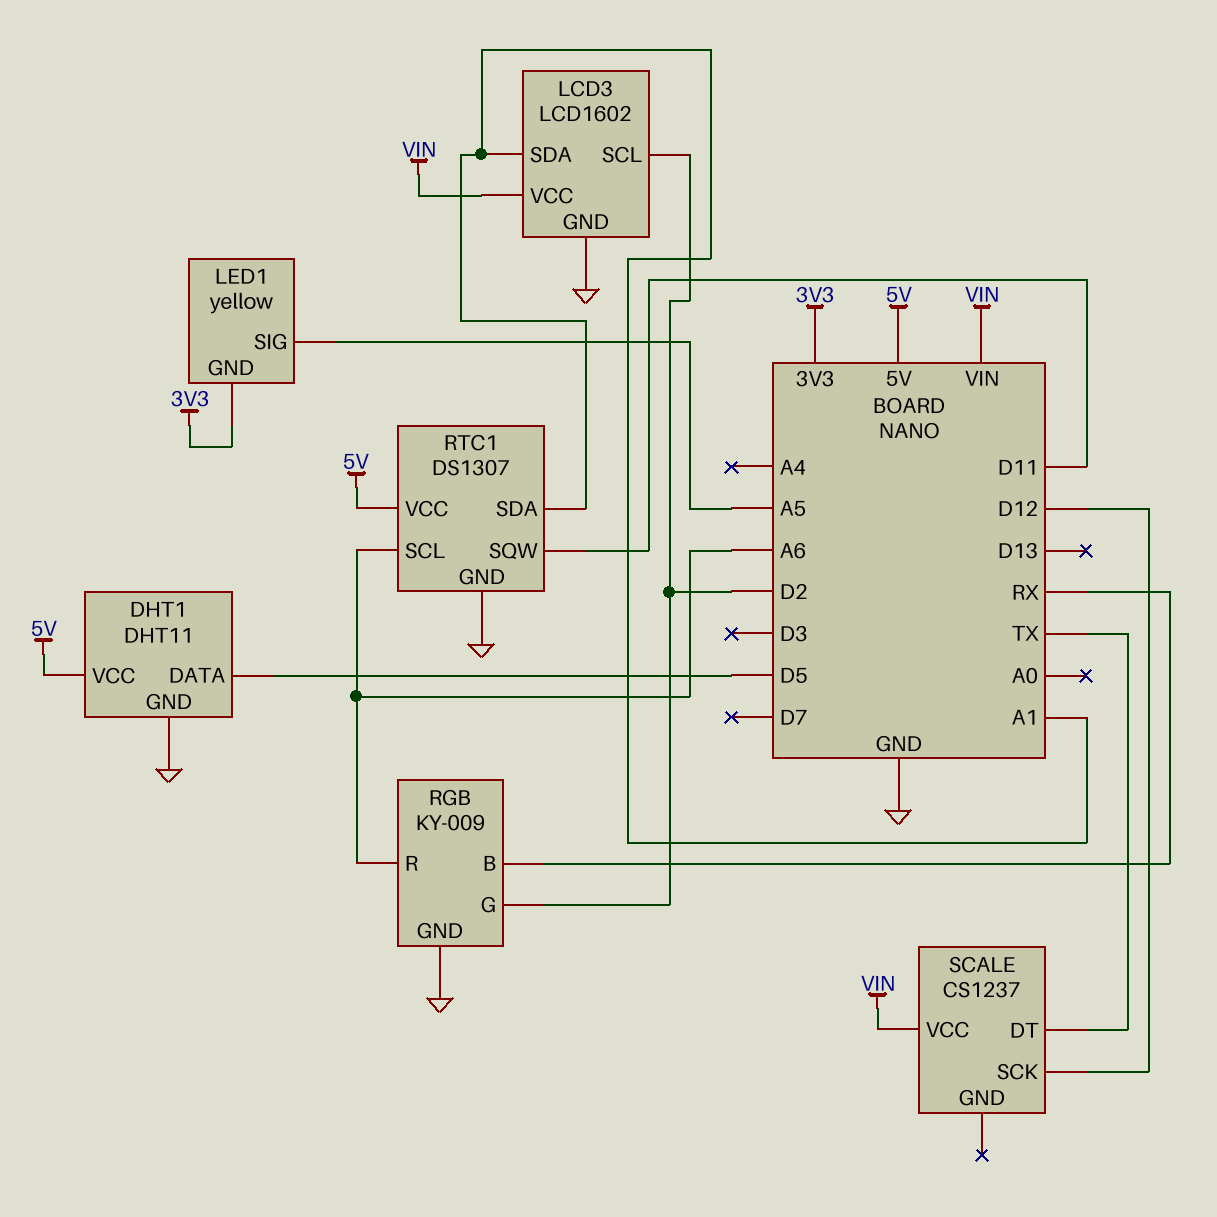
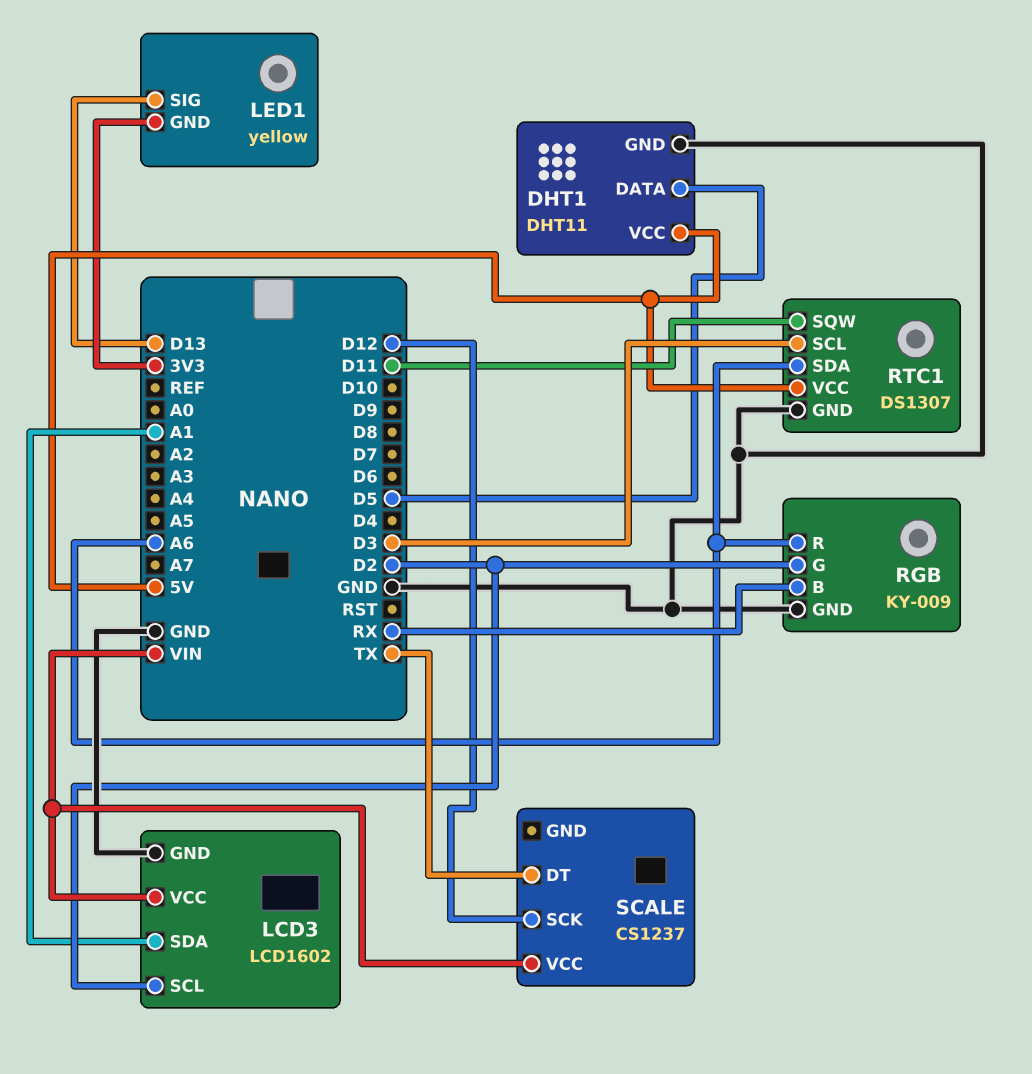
LED1 pin SIG: A5 -> D13
RTC1 pin SCL: A6 -> D3
RTC1 pin SDA: A1 -> A6

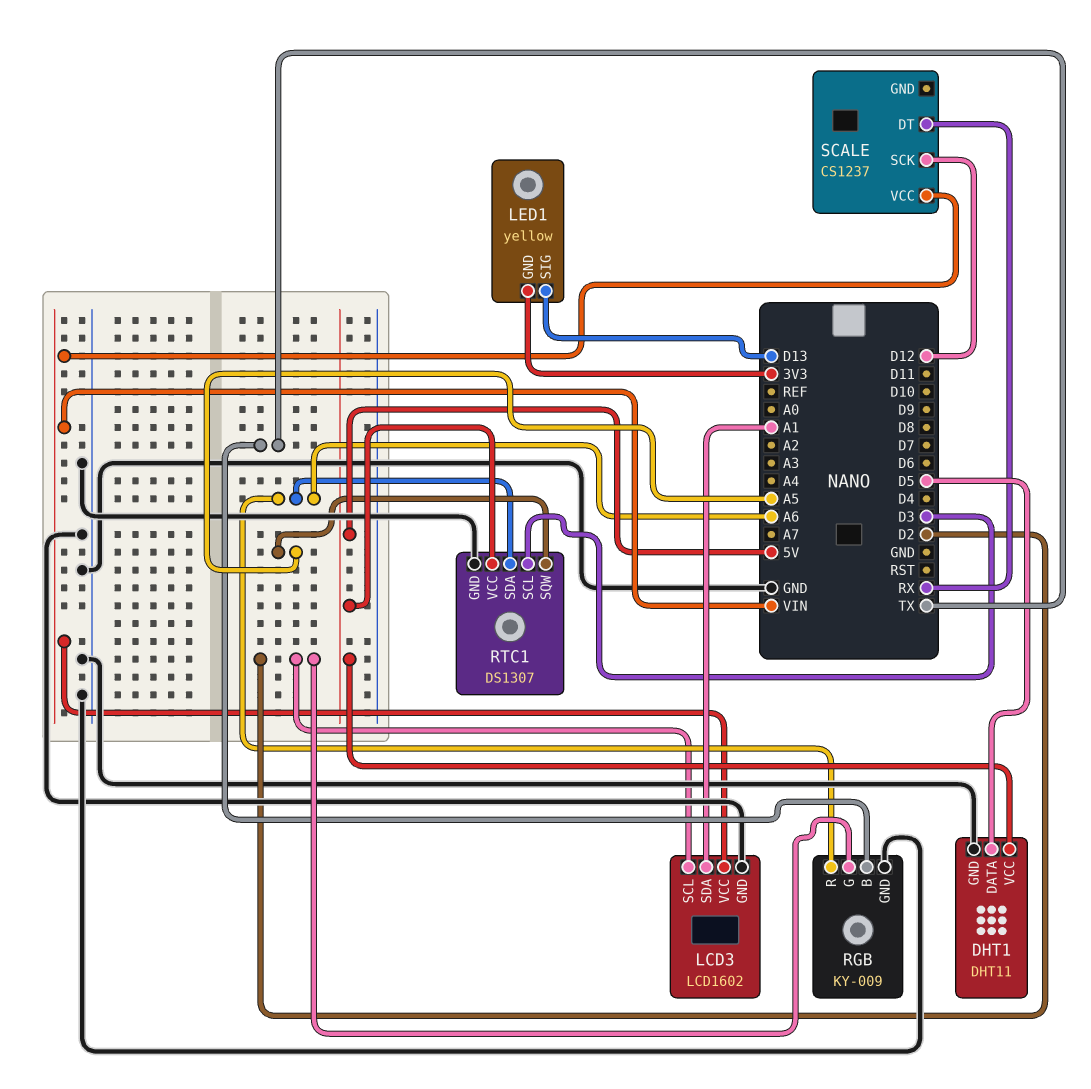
RGB pin B: RX -> TX
RTC1 pin SQW: D11 -> A5
SCALE pin DT: TX -> RX

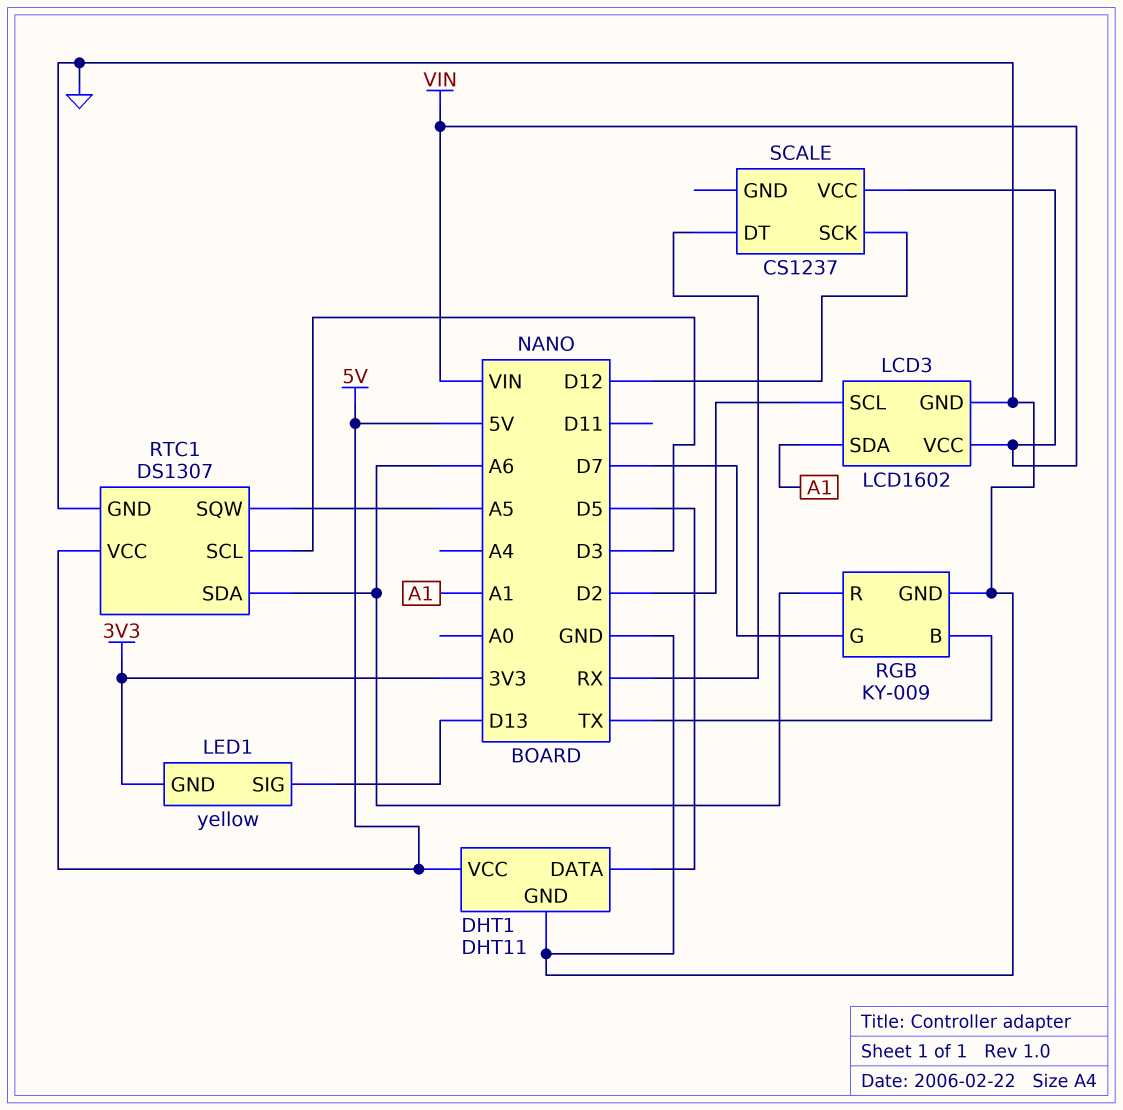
RGB pin G: D2 -> D7

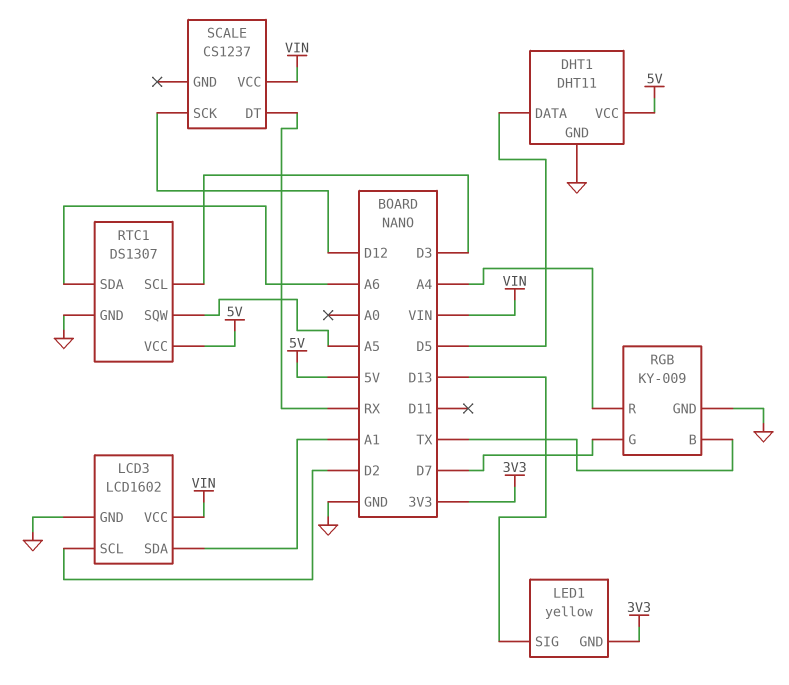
RGB pin R: A6 -> A4

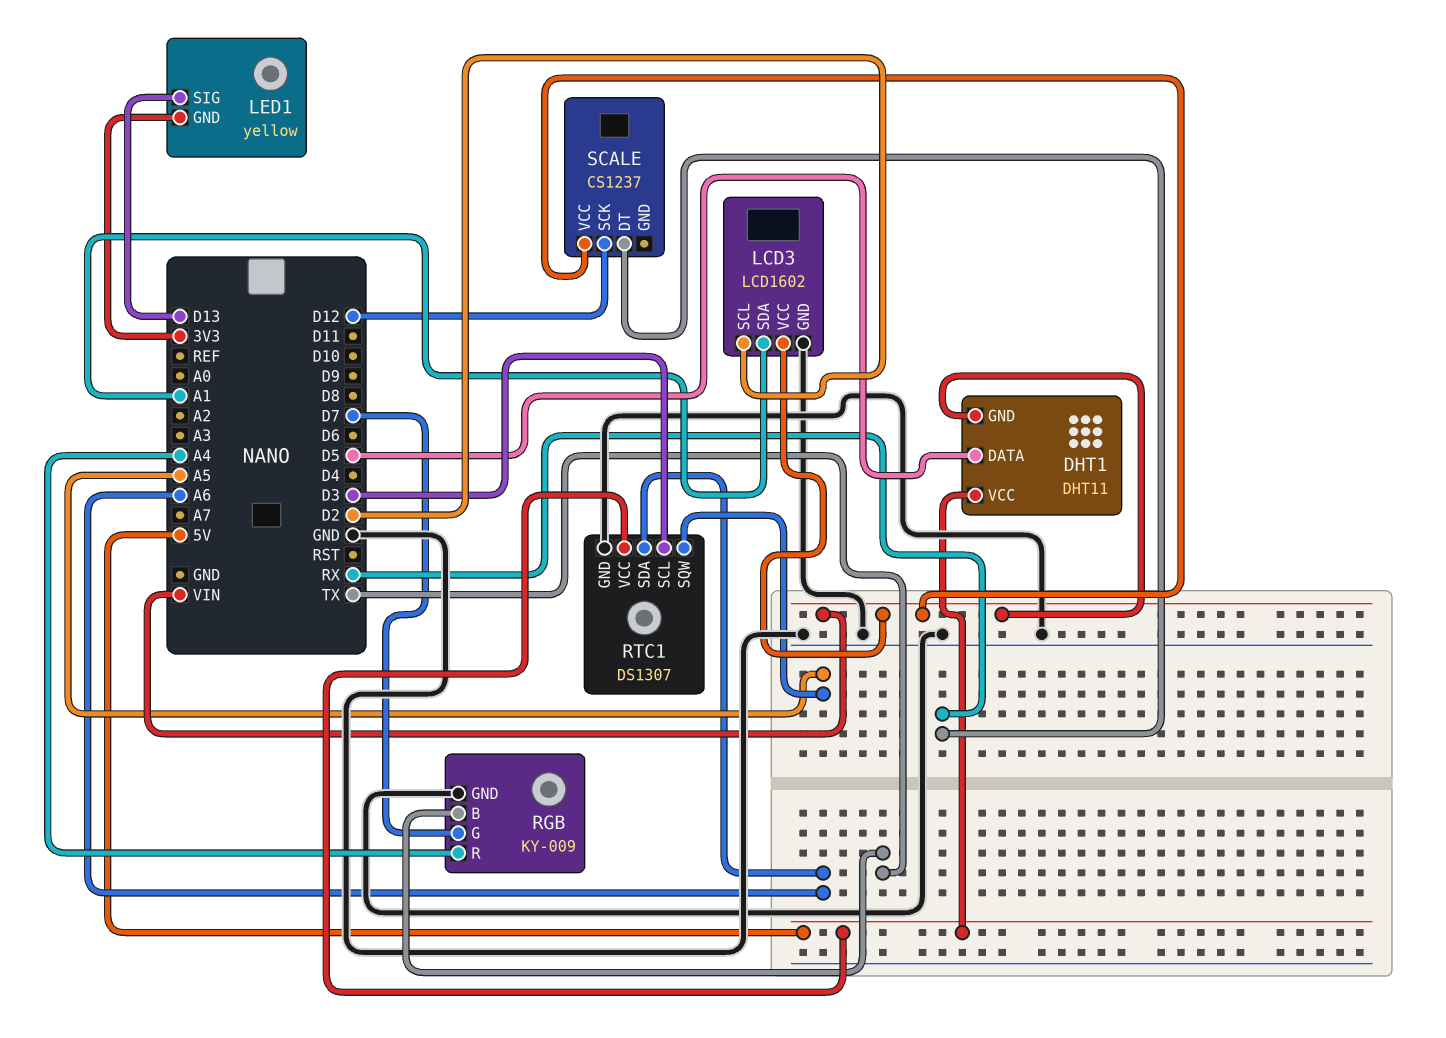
DHT1 pin GND: GND -> VIN

